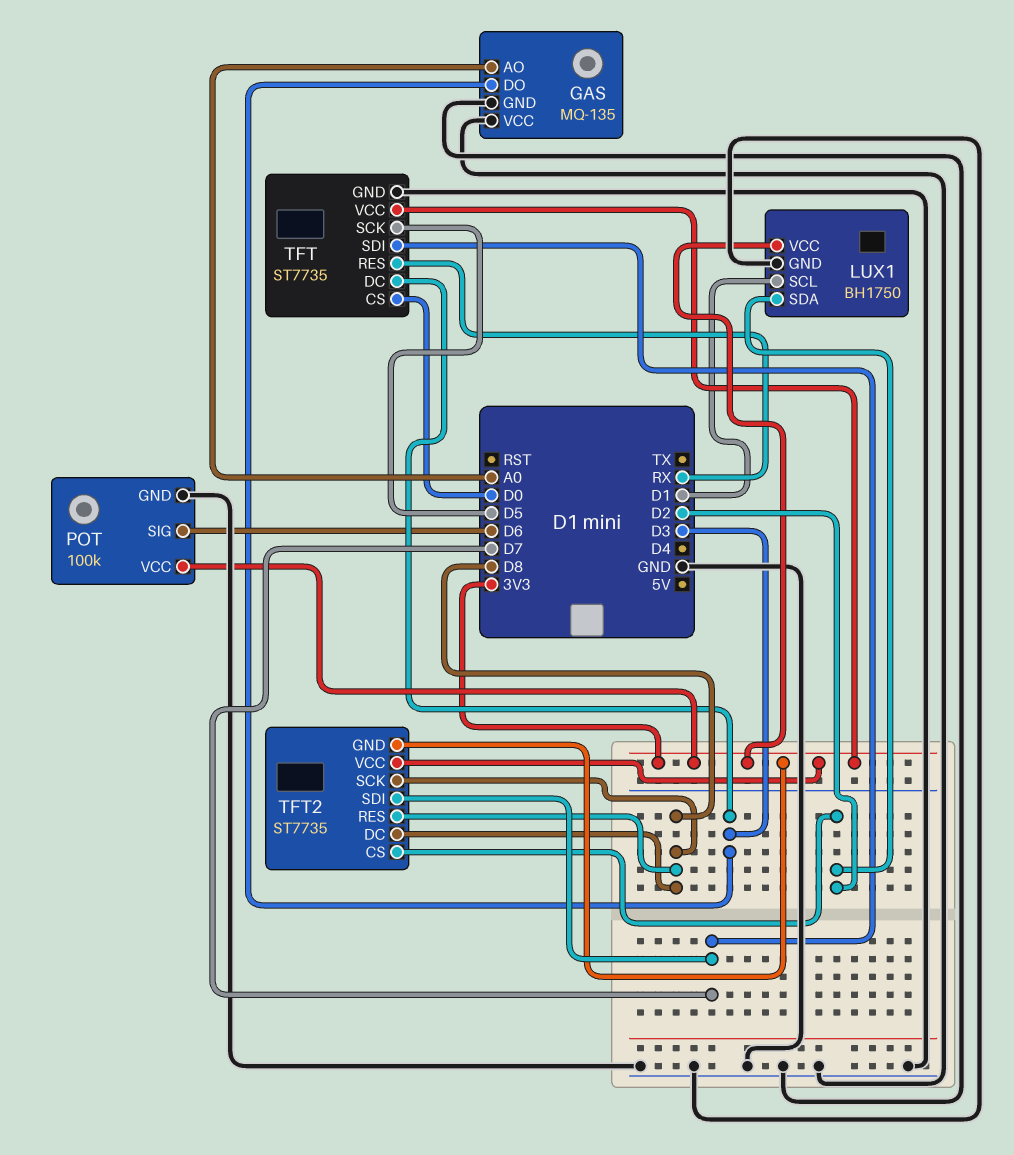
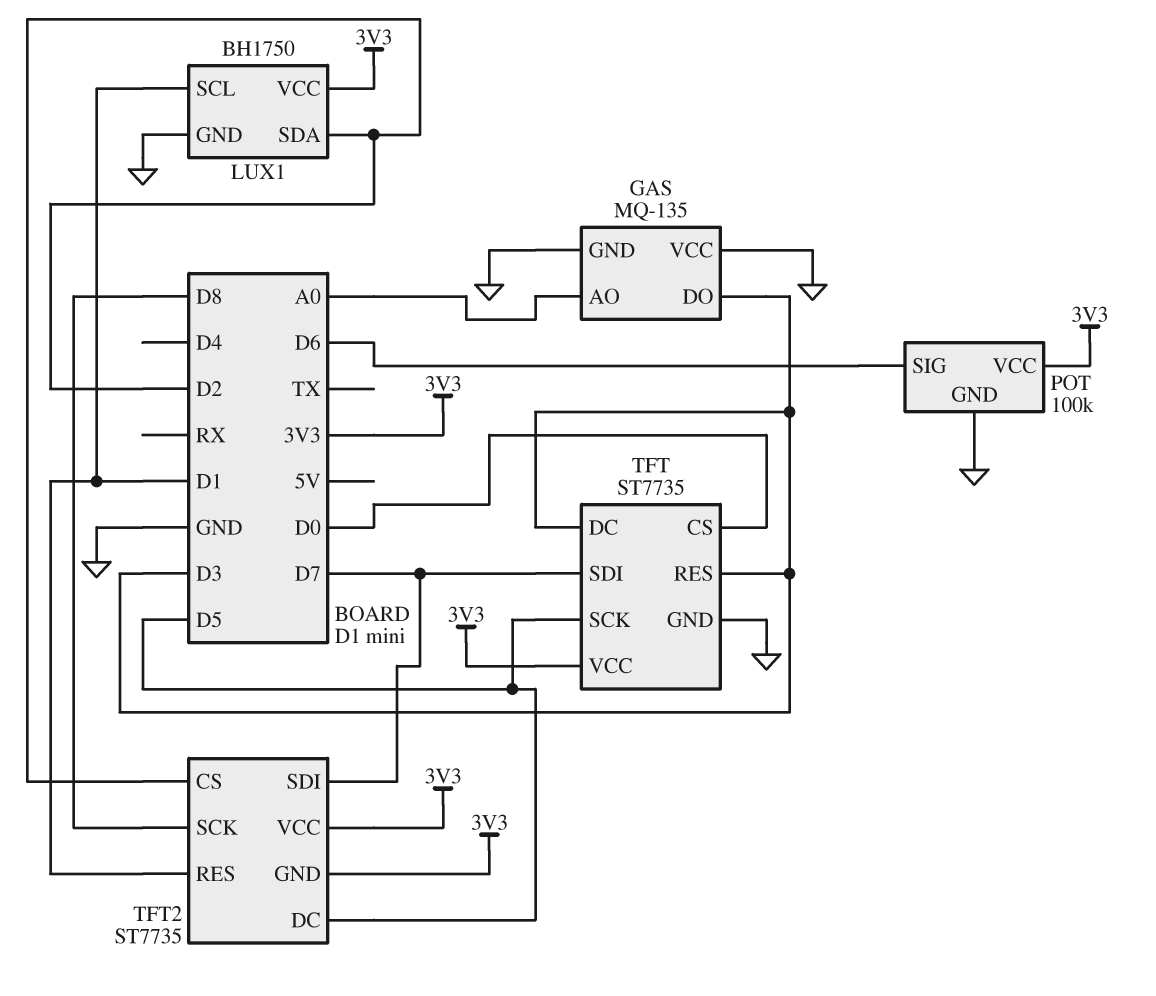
TFT pin RES: RX -> D3
TFT2 pin DC: D8 -> D5
TFT2 pin RES: D8 -> D1

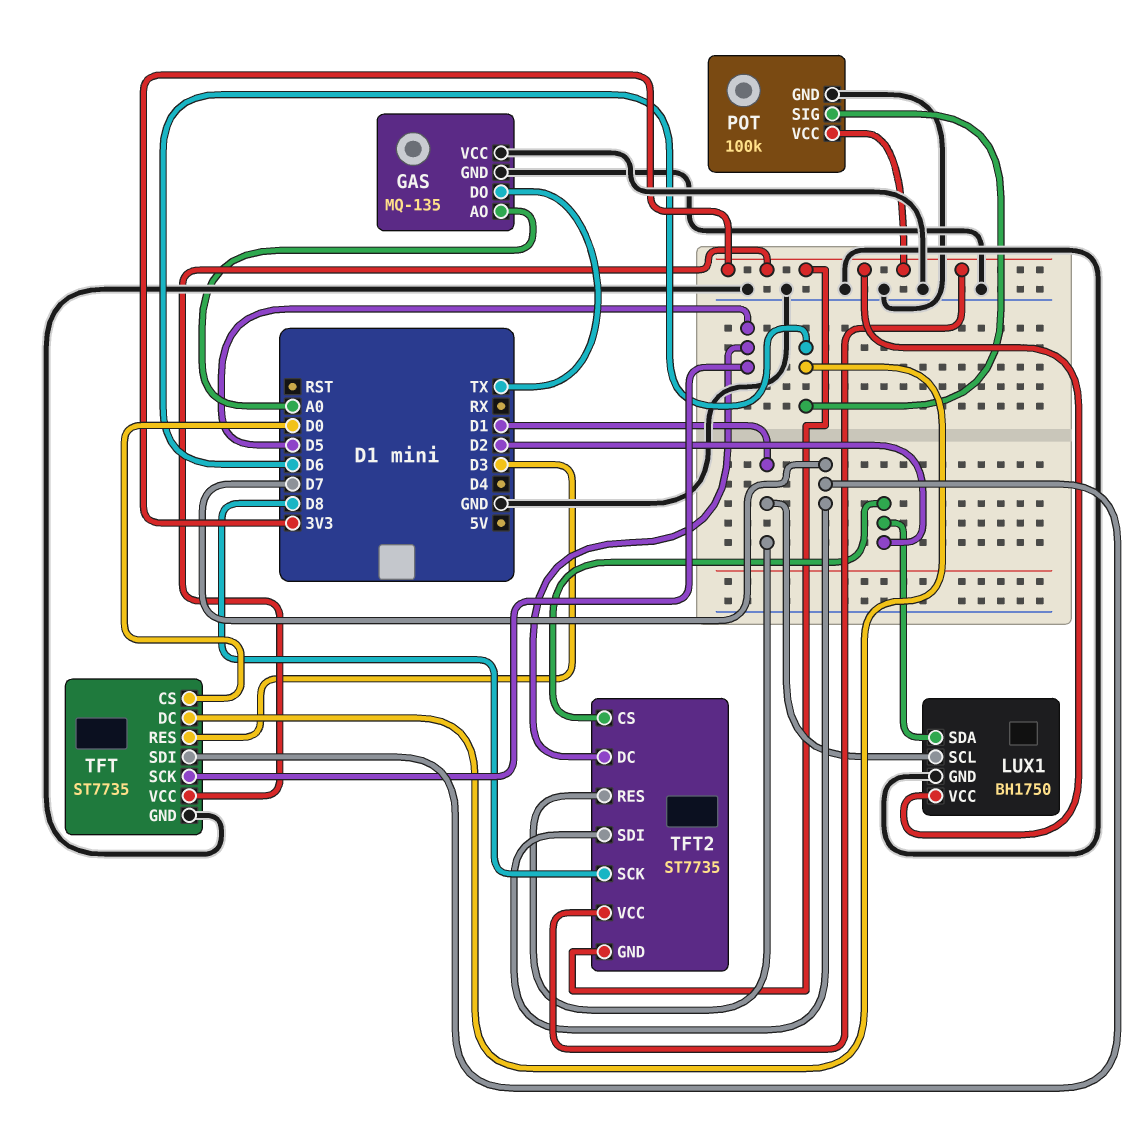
GAS pin DO: D3 -> TX
TFT pin DC: D3 -> D6

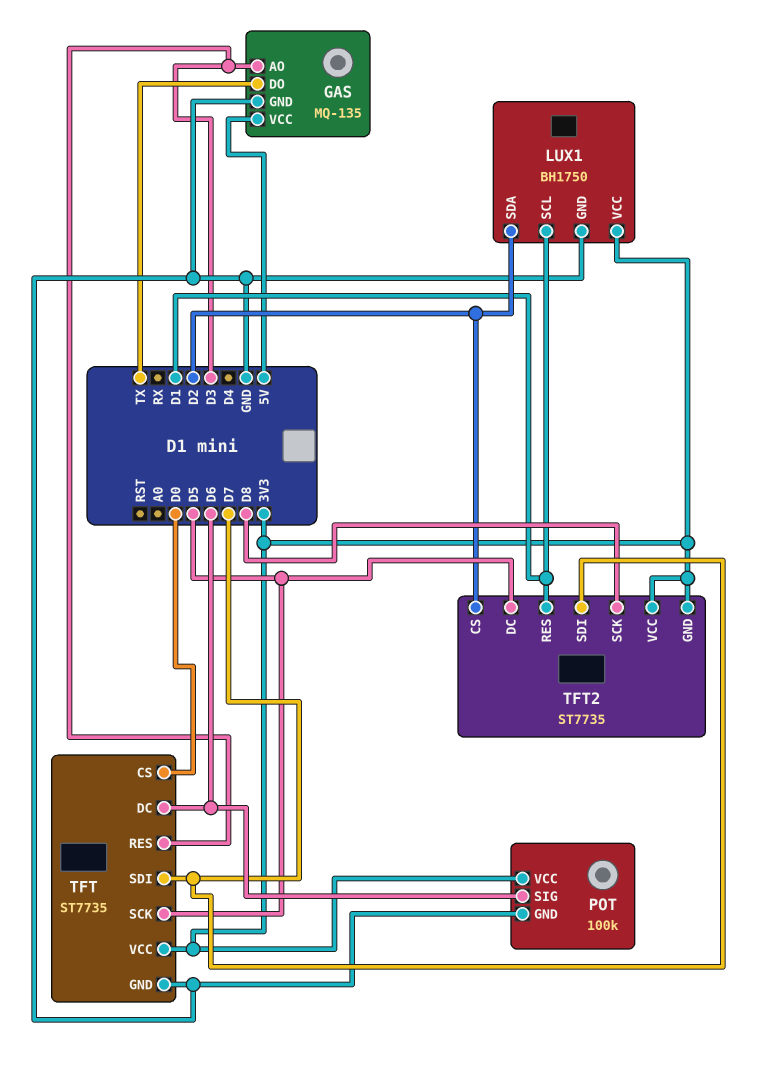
GAS pin AO: A0 -> D3
GAS pin VCC: GND -> 5V

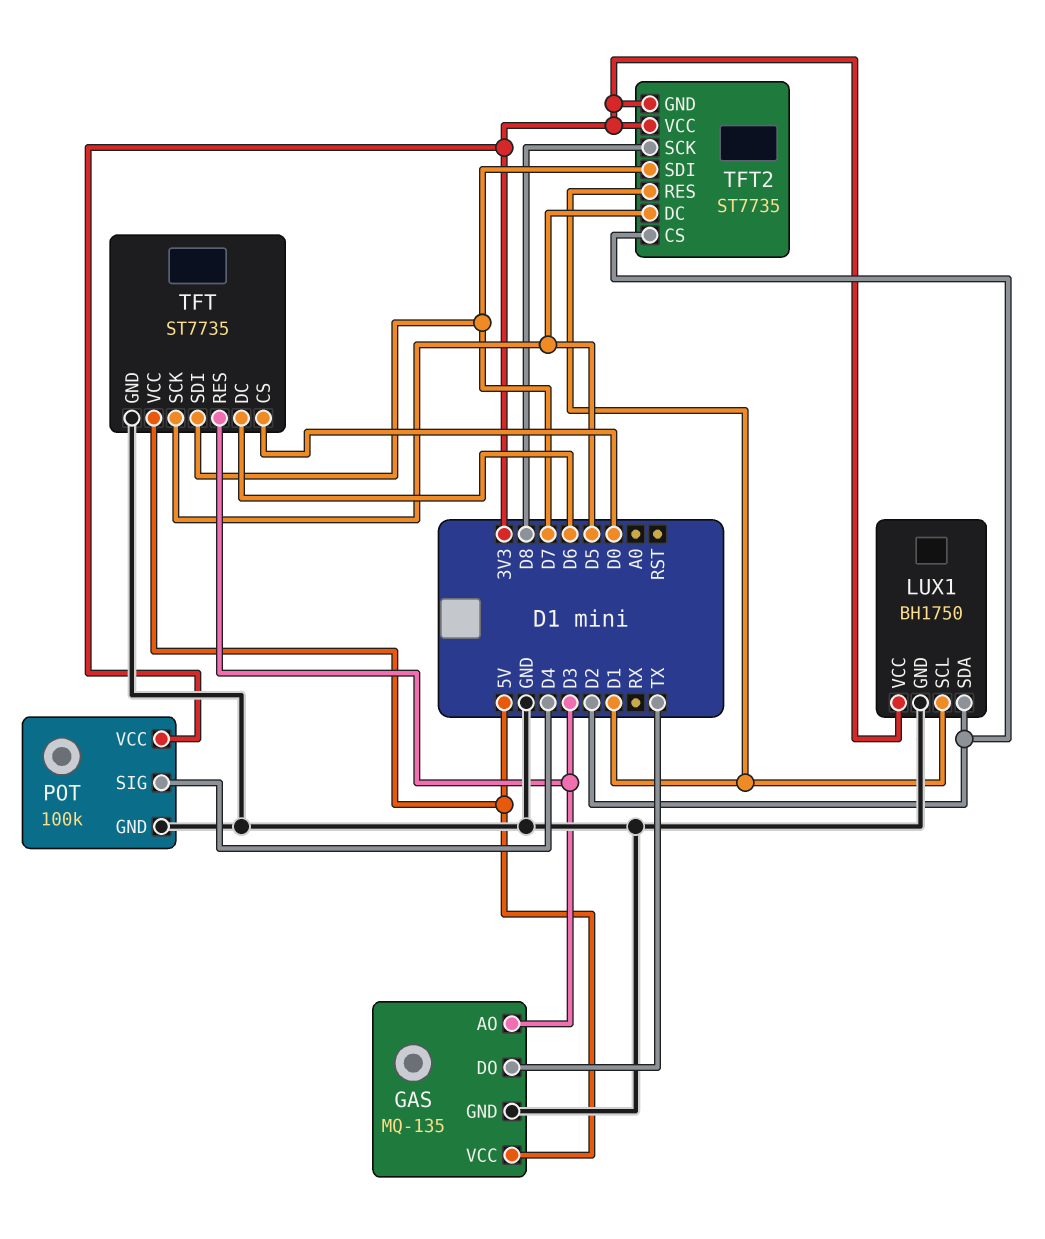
POT pin SIG: D6 -> D4
TFT pin VCC: 3V3 -> 5V

